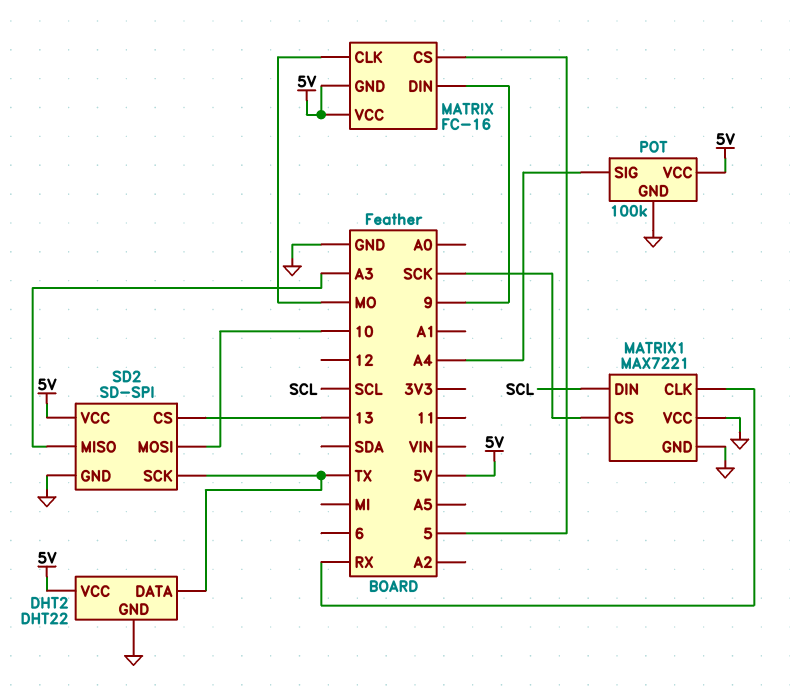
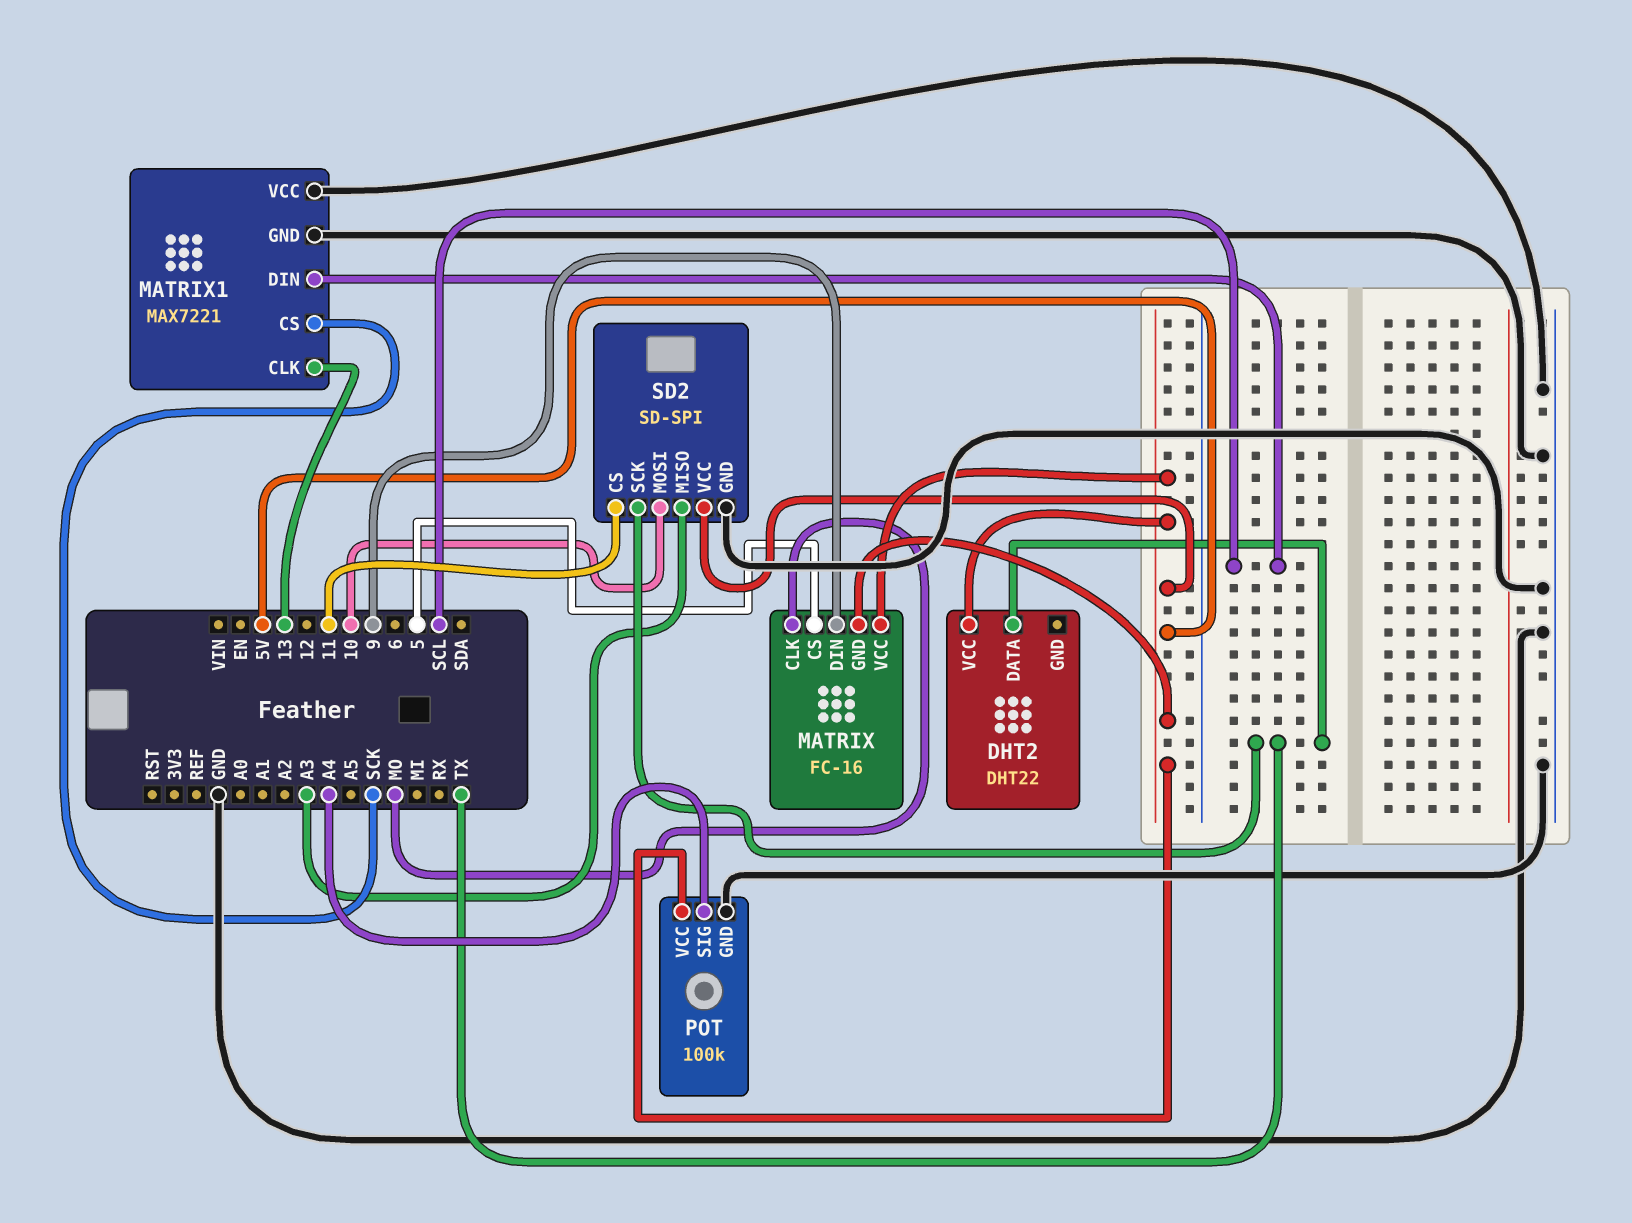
DHT2 pin GND: GND -> none
MATRIX1 pin CLK: RX -> 13
SD2 pin CS: 13 -> 11

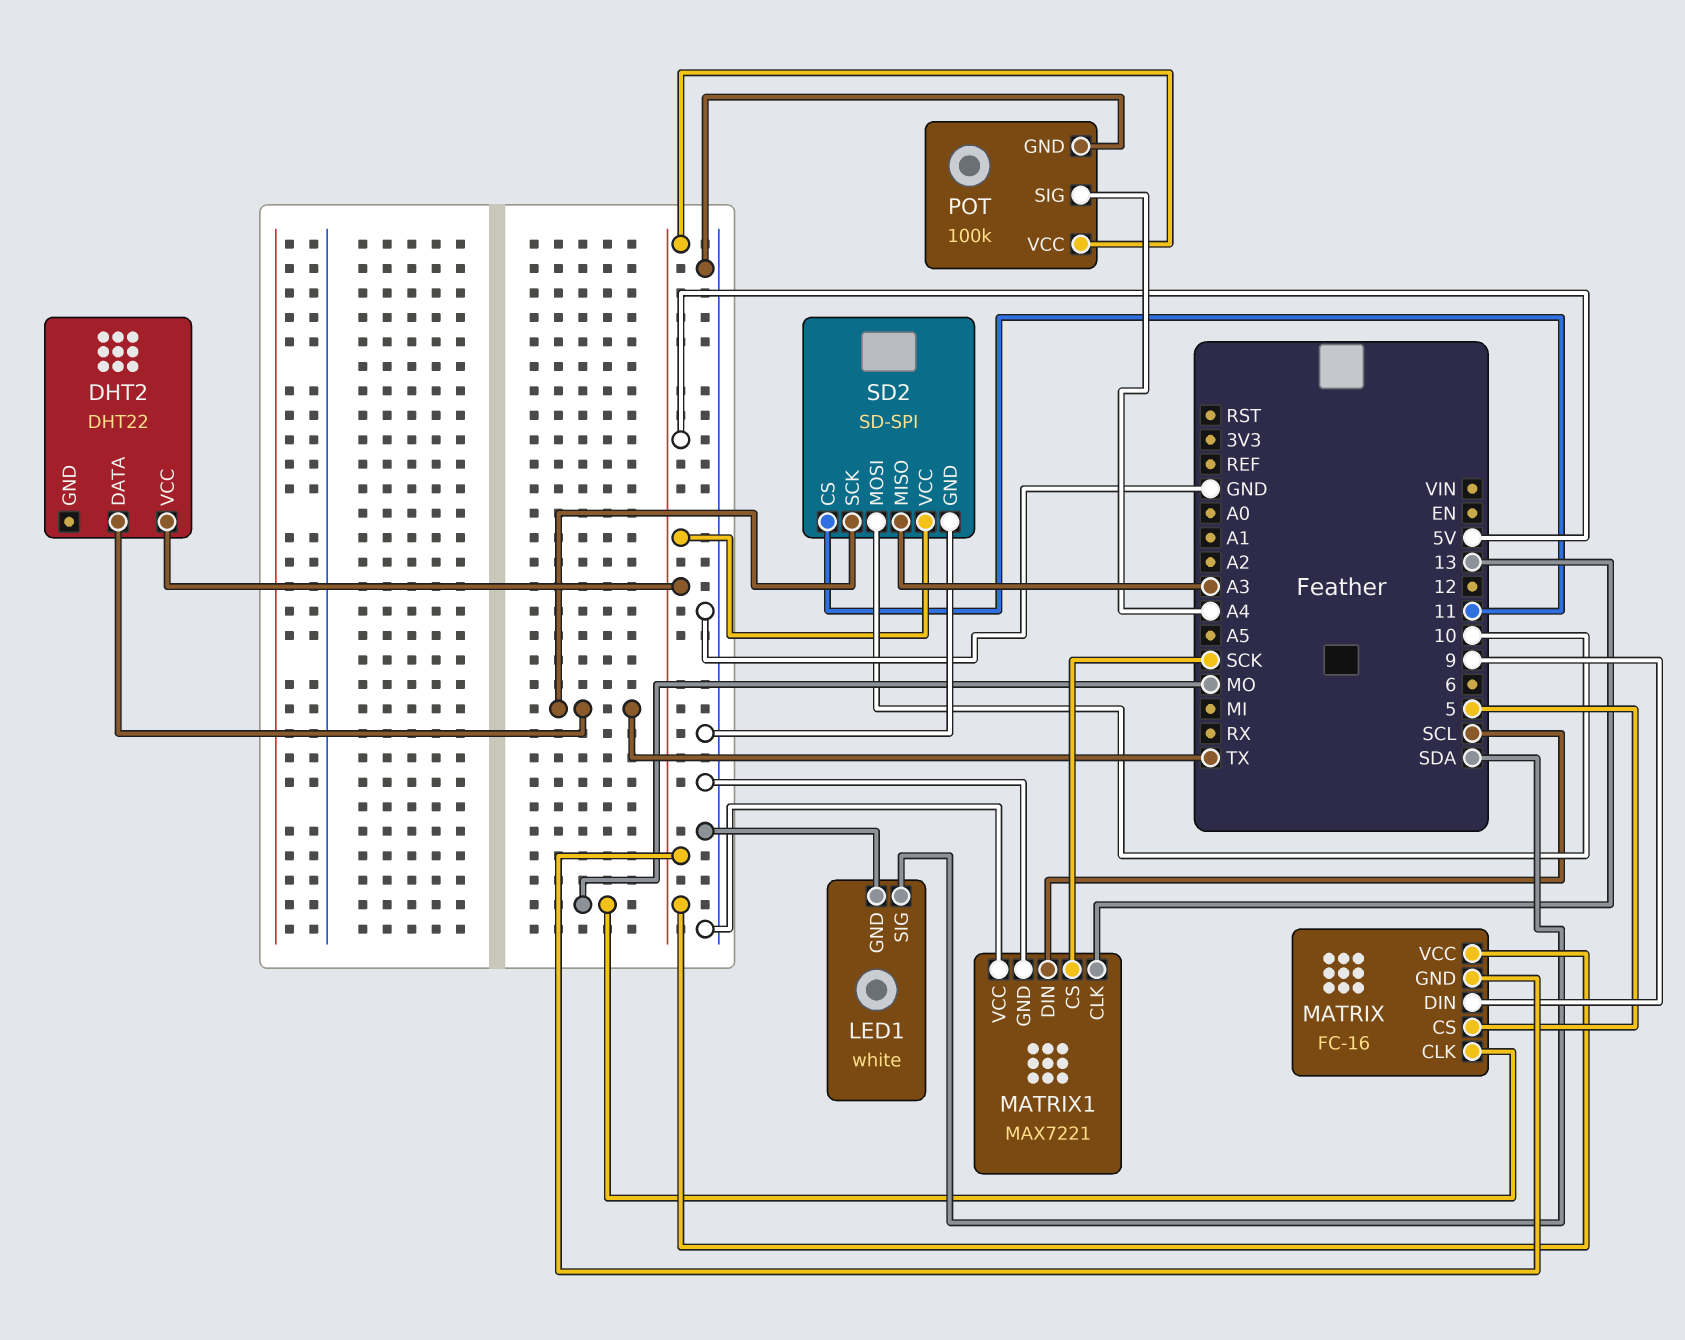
LED1: none -> white
LED1 pin GND: none -> GND
LED1 pin SIG: none -> SDA

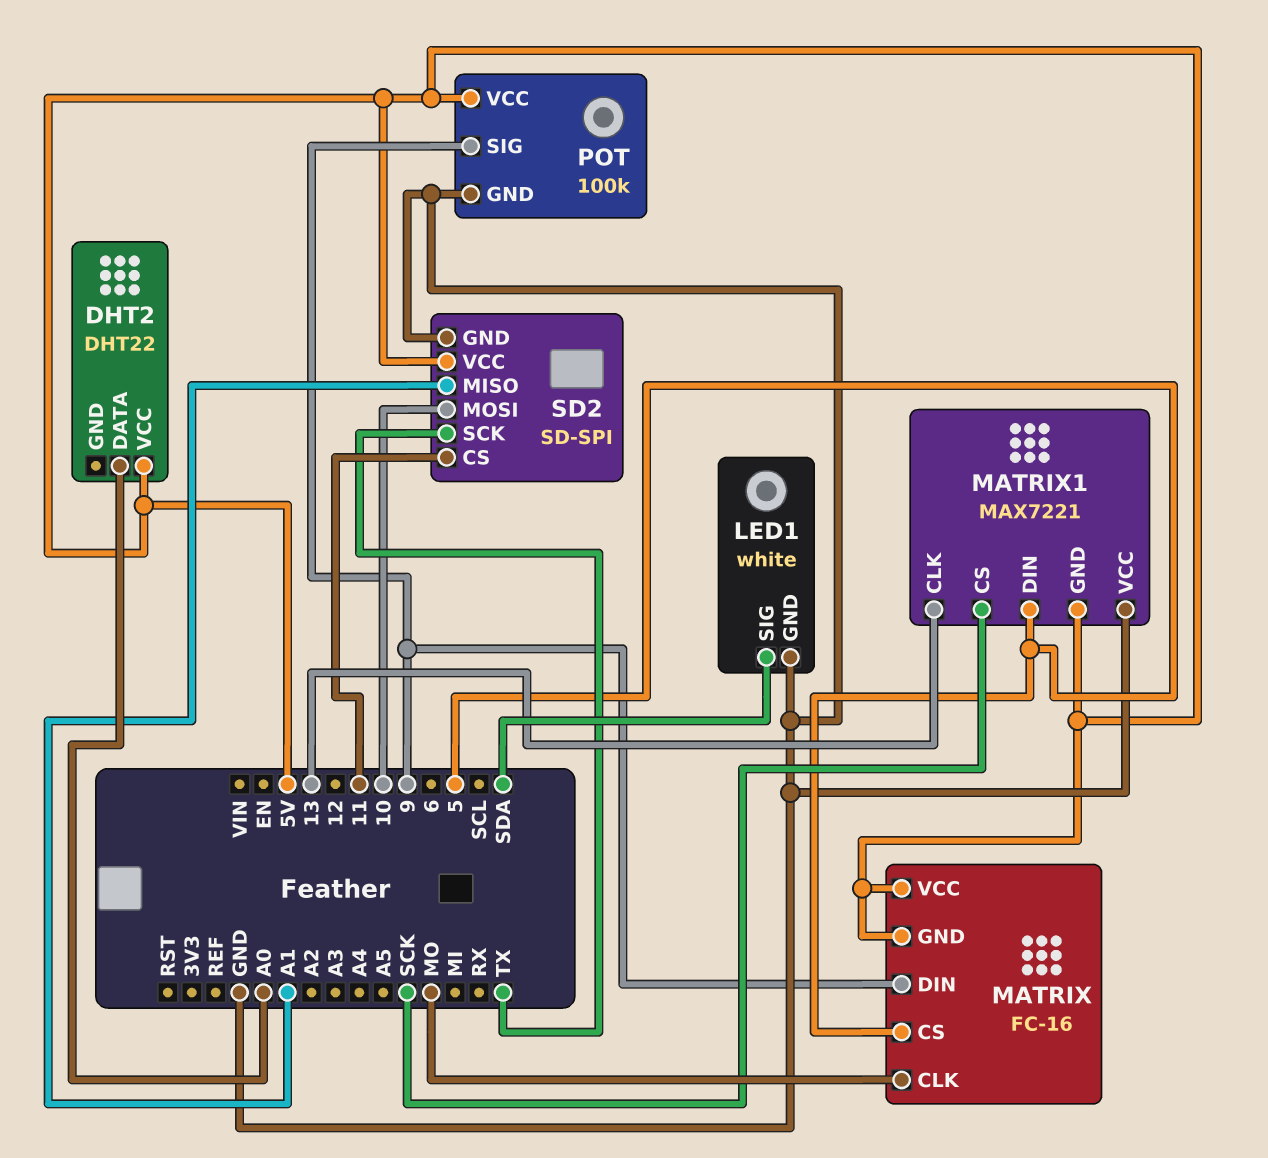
DHT2 pin DATA: TX -> A0
MATRIX1 pin DIN: SCL -> 5
MATRIX1 pin GND: GND -> 5V
POT pin SIG: A4 -> 9
SD2 pin MISO: A3 -> A1

